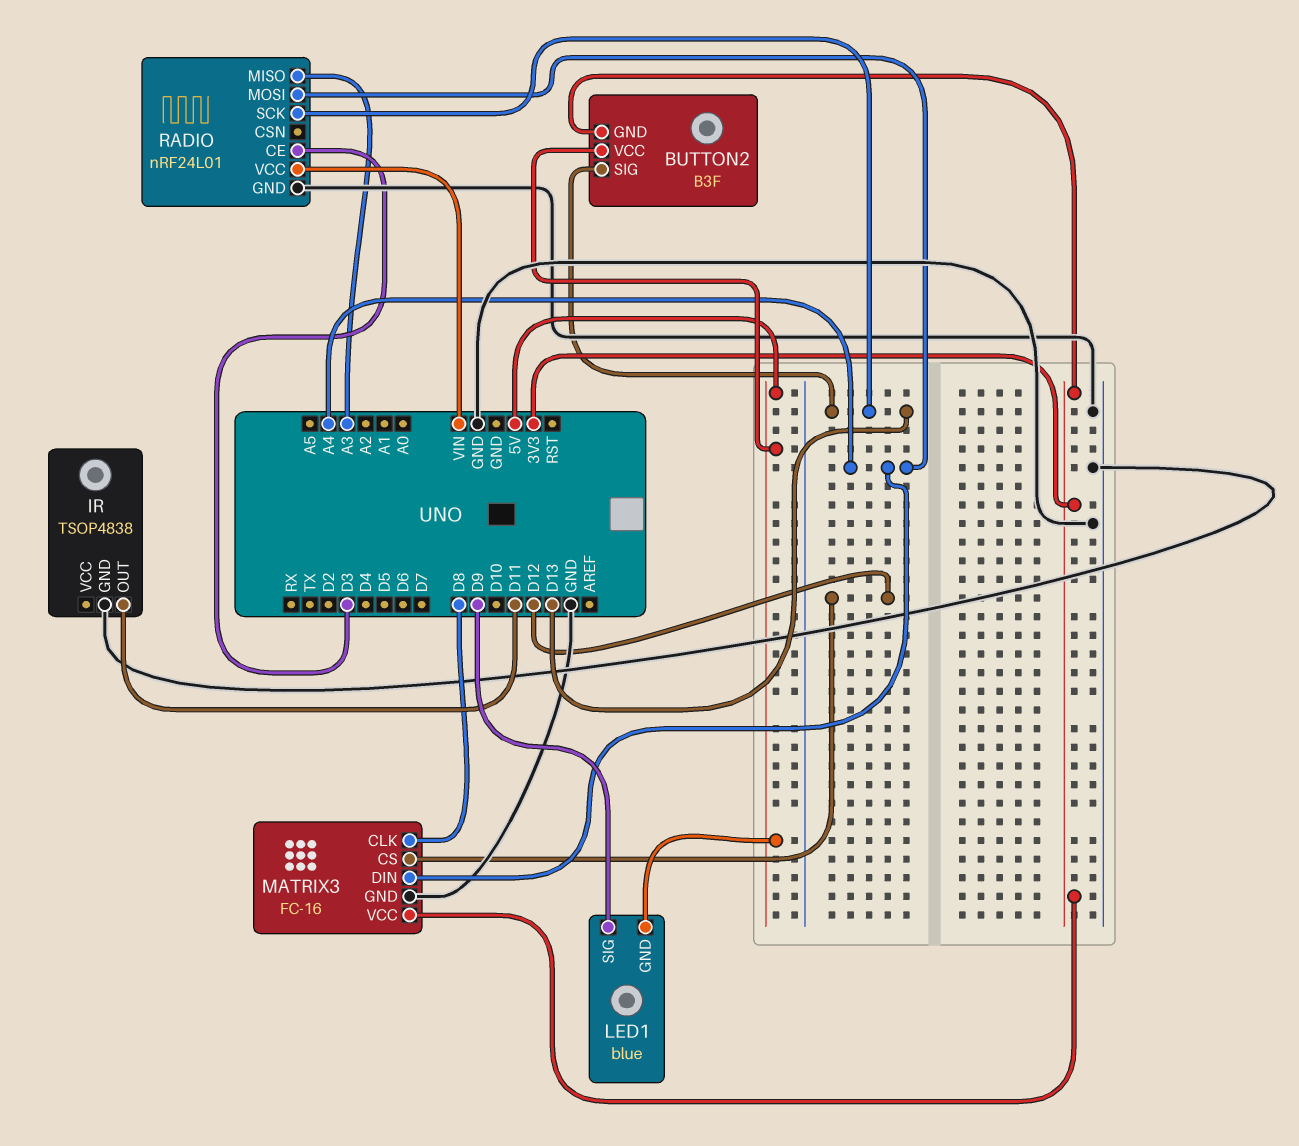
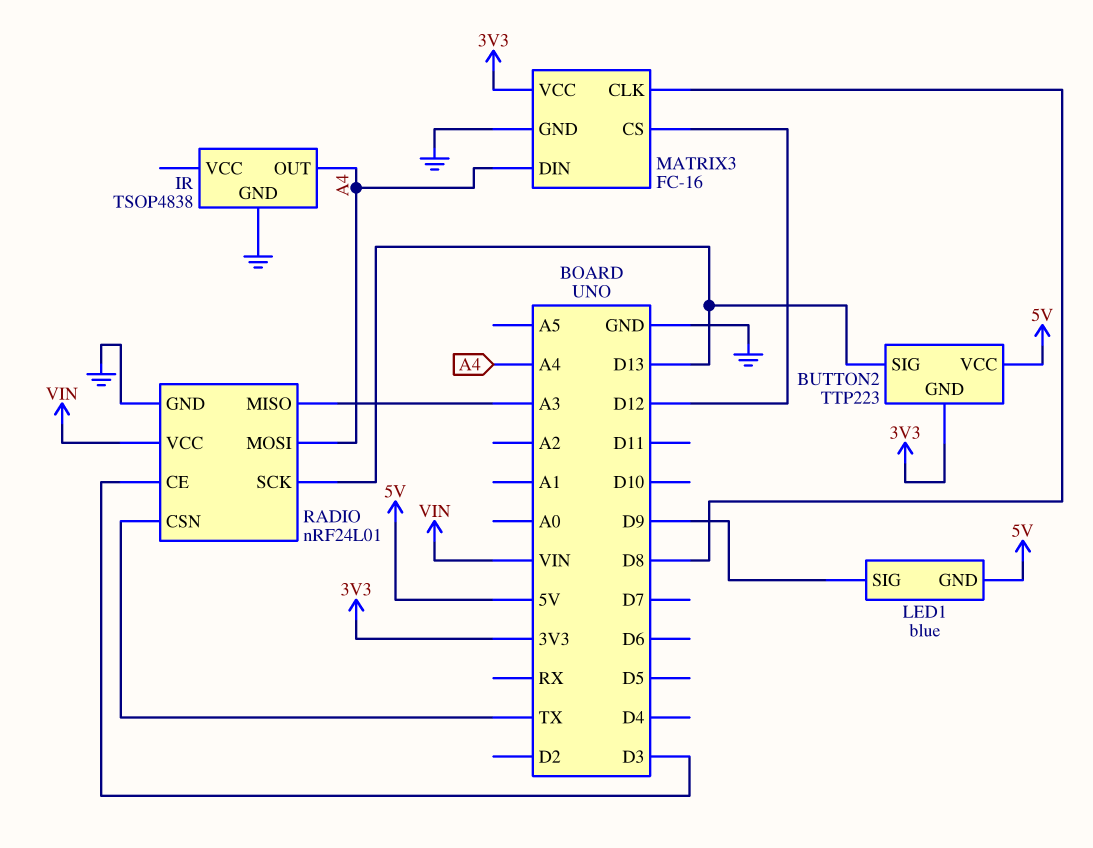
BUTTON2: B3F -> TTP223
IR pin OUT: D11 -> A4
RADIO pin CSN: none -> TX

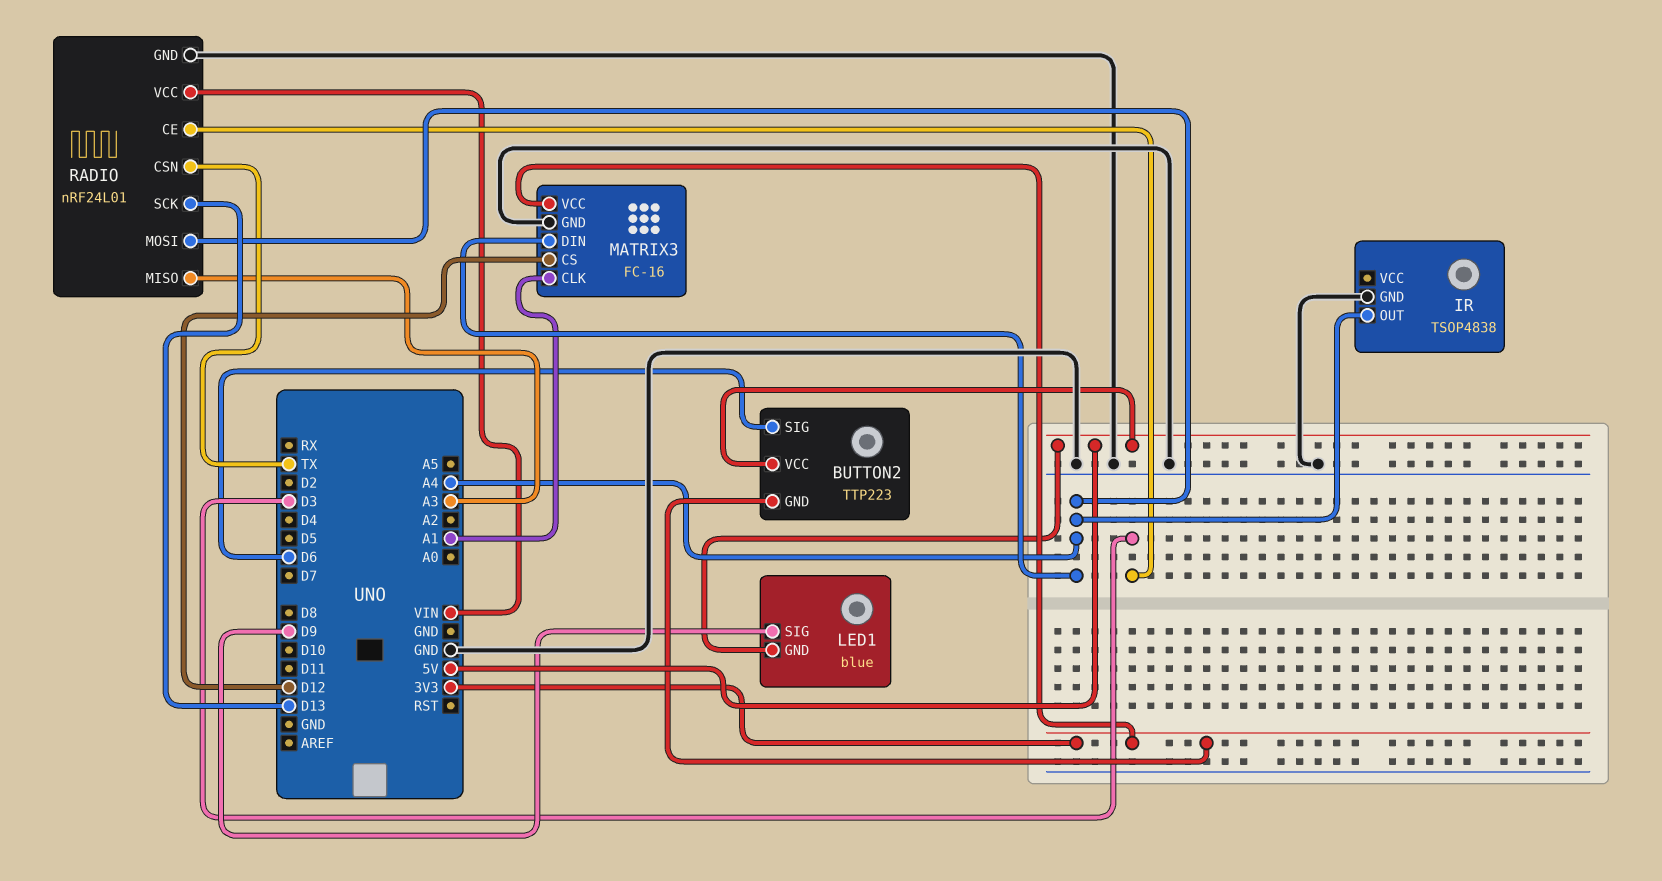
BUTTON2 pin SIG: D13 -> D6
MATRIX3 pin CLK: D8 -> A1

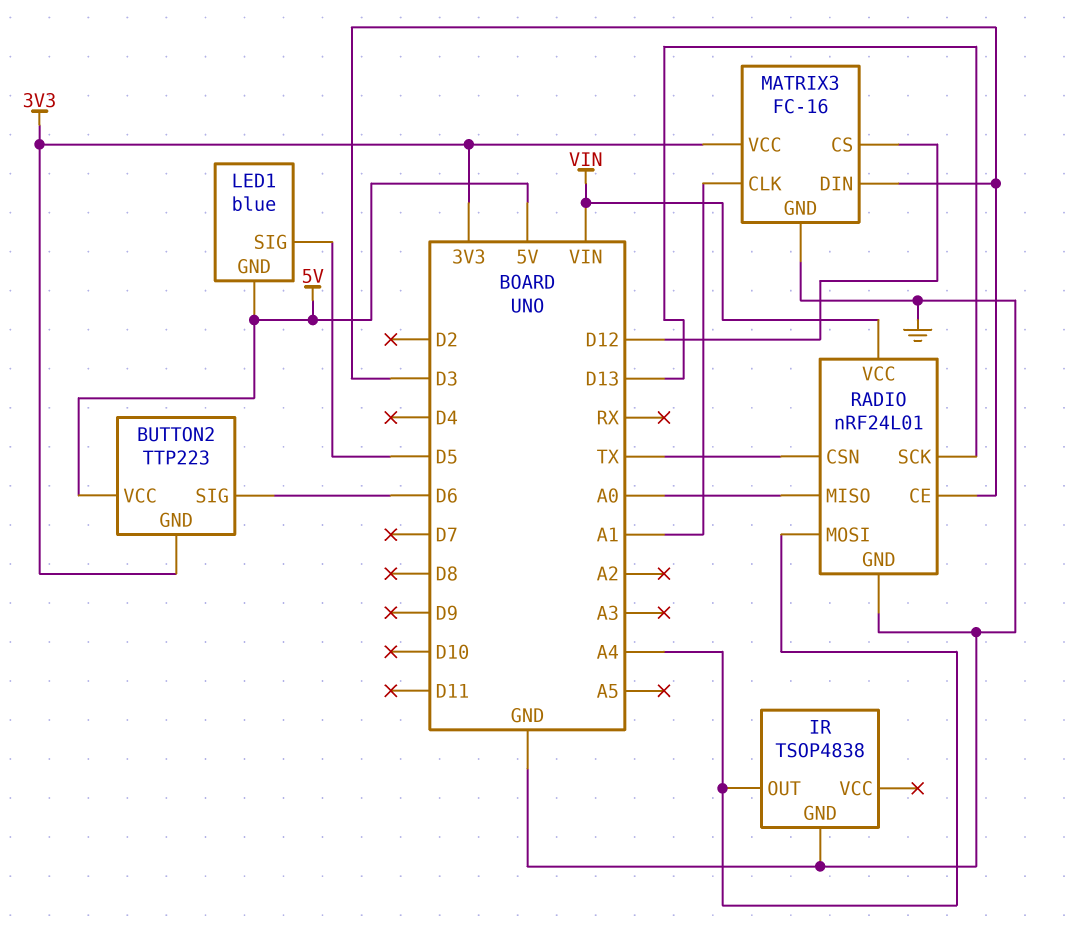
LED1 pin SIG: D9 -> D5
MATRIX3 pin DIN: A4 -> D3
RADIO pin MISO: A3 -> A0

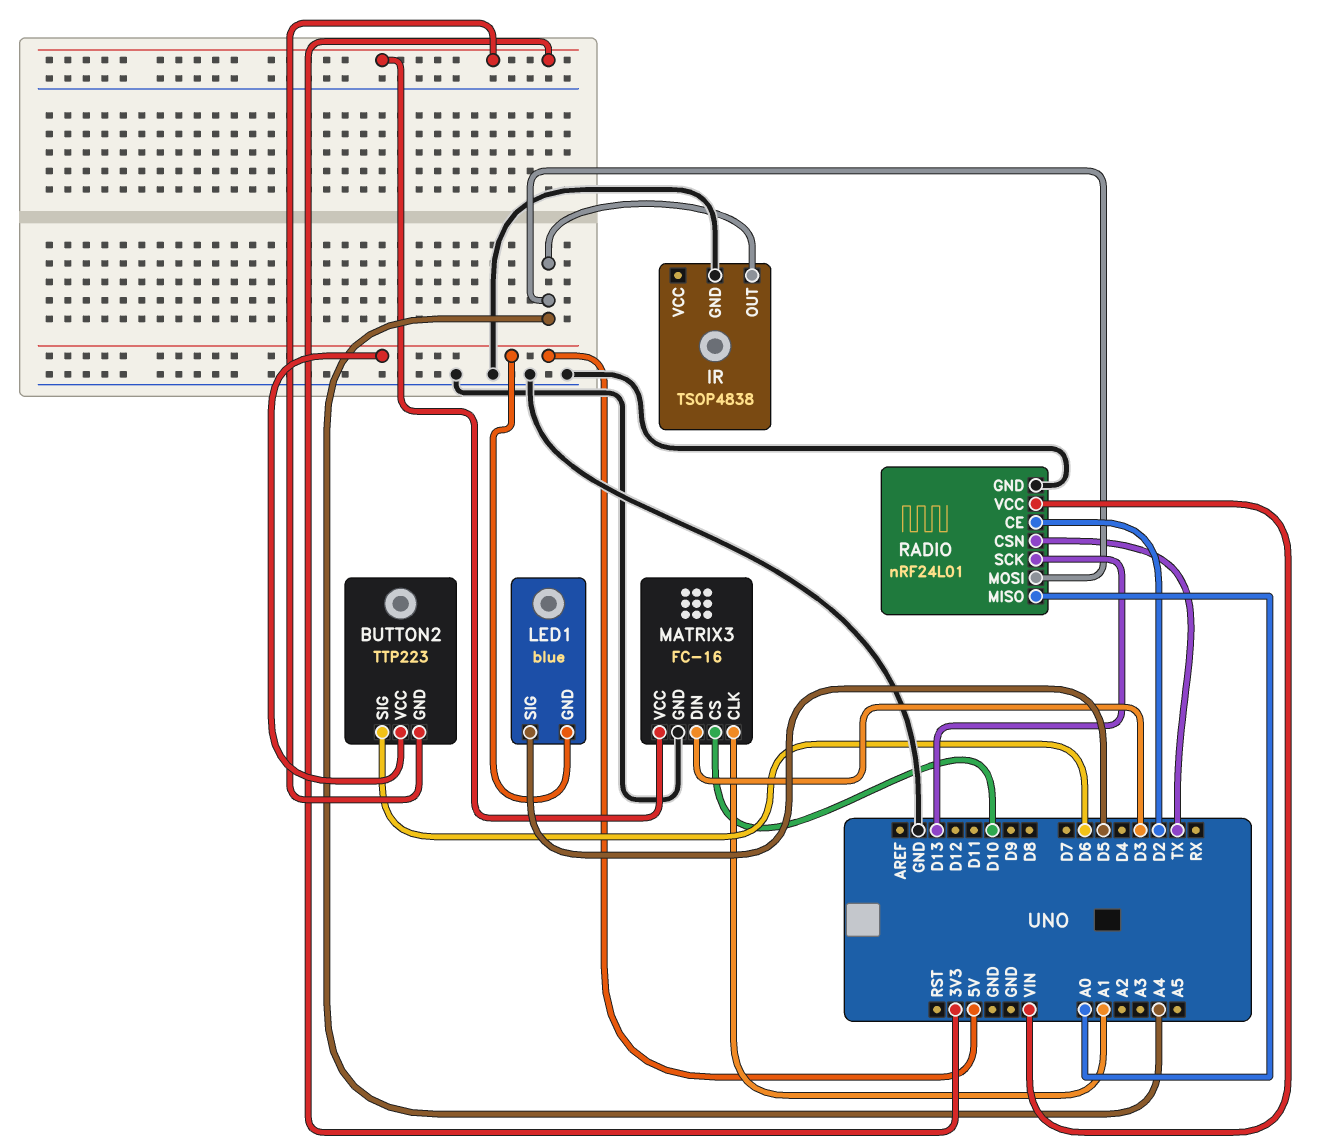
MATRIX3 pin CS: D12 -> D10
RADIO pin CE: D3 -> D2

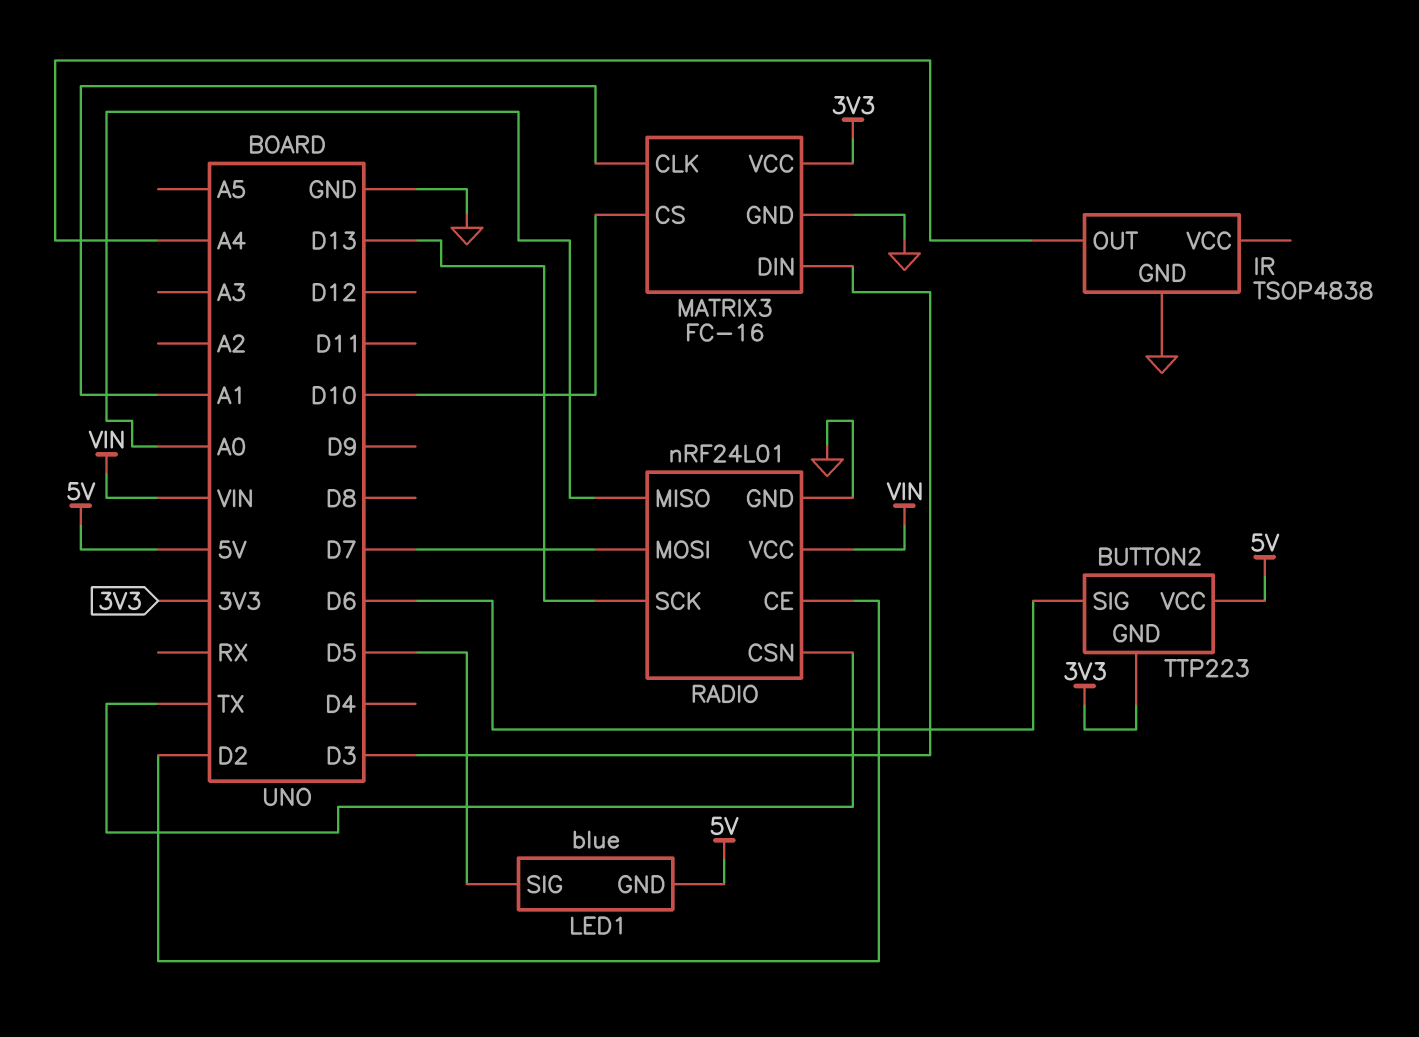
RADIO pin MOSI: A4 -> D7

